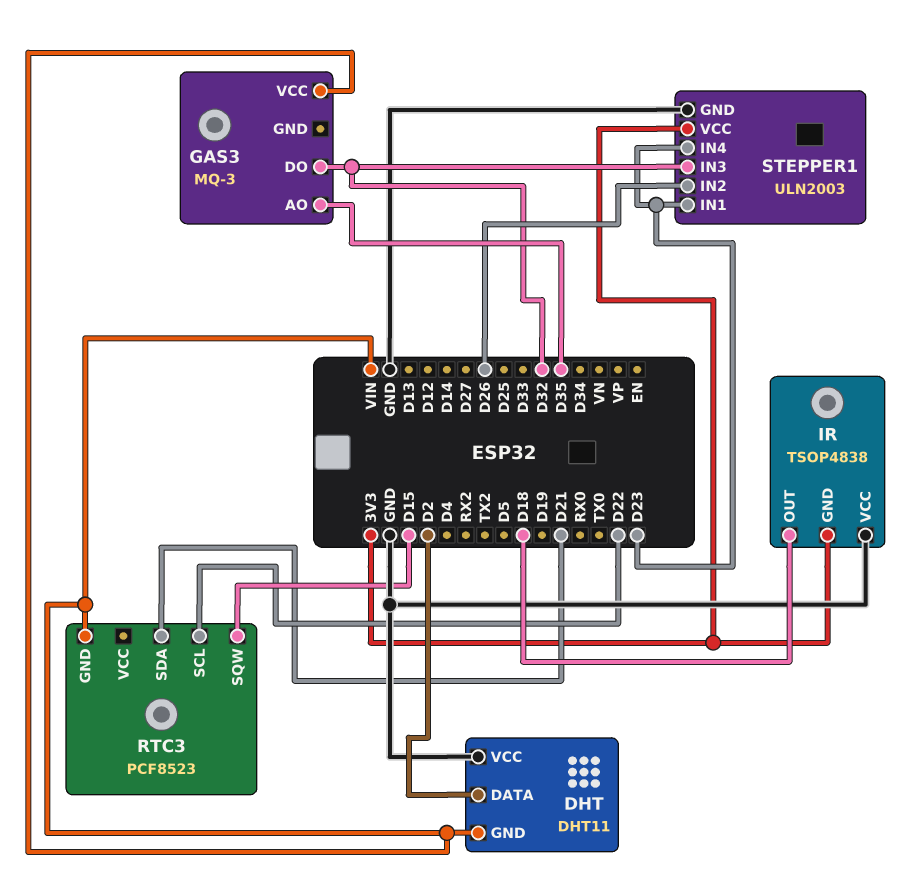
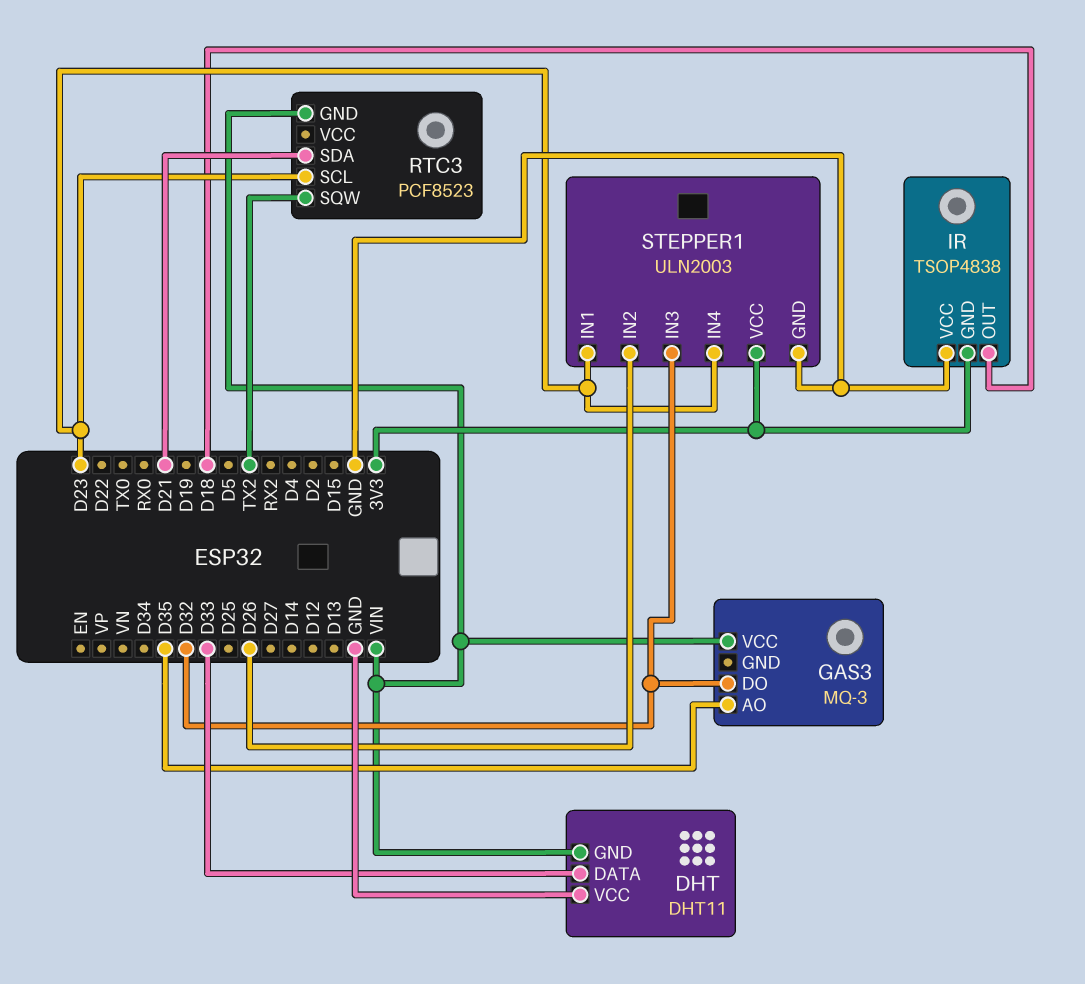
DHT pin DATA: D2 -> D33
RTC3 pin SCL: D22 -> D23
RTC3 pin SQW: D15 -> TX2

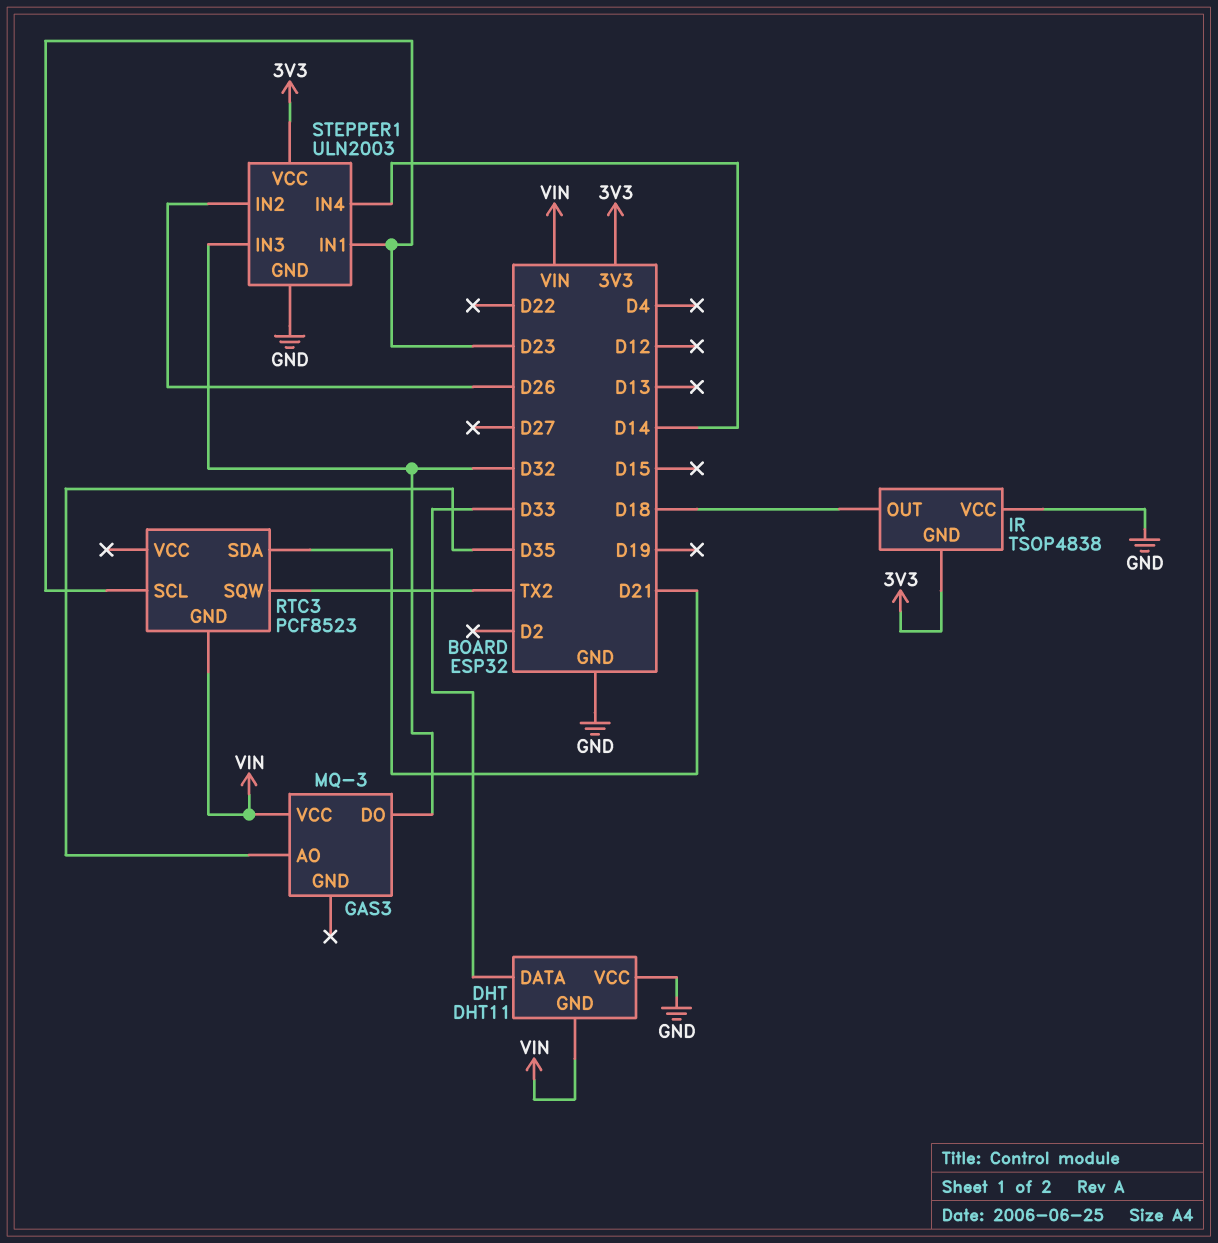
STEPPER1 pin IN4: D23 -> D14

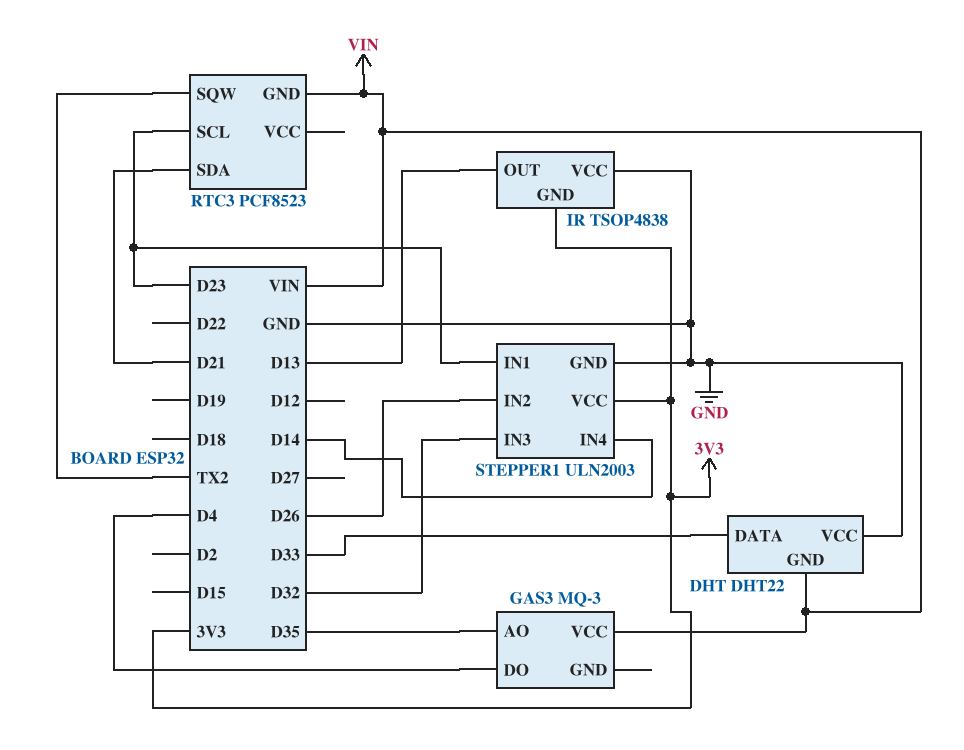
DHT: DHT11 -> DHT22
GAS3 pin DO: D32 -> D4
IR pin OUT: D18 -> D13

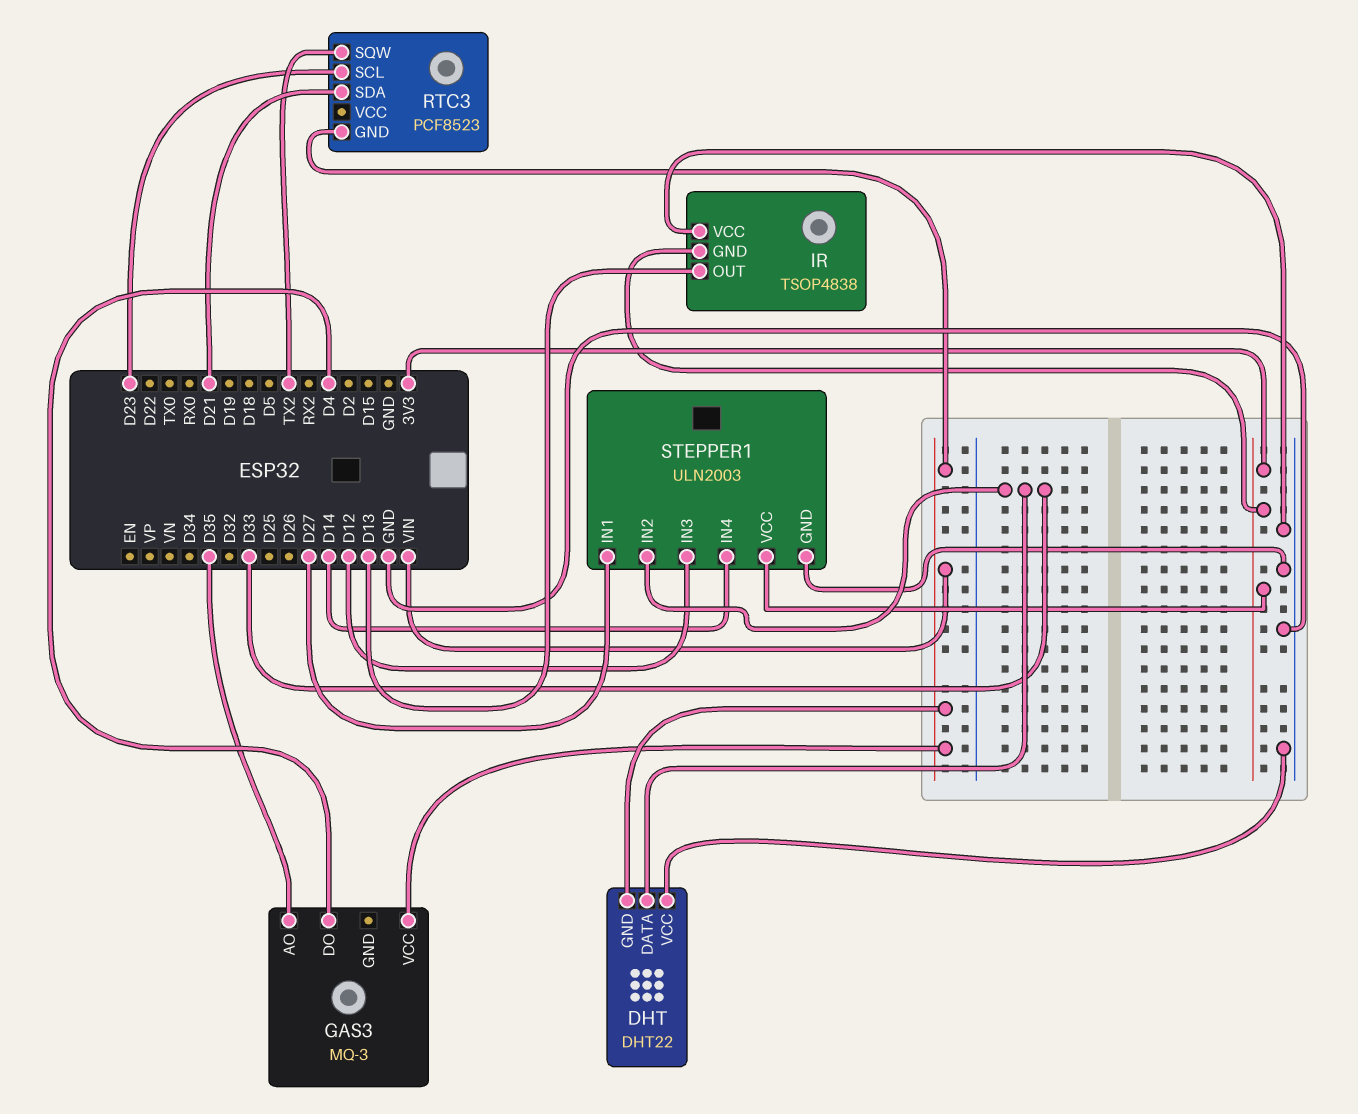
STEPPER1 pin IN1: D23 -> D27
STEPPER1 pin IN2: D26 -> D33
STEPPER1 pin IN3: D32 -> D12

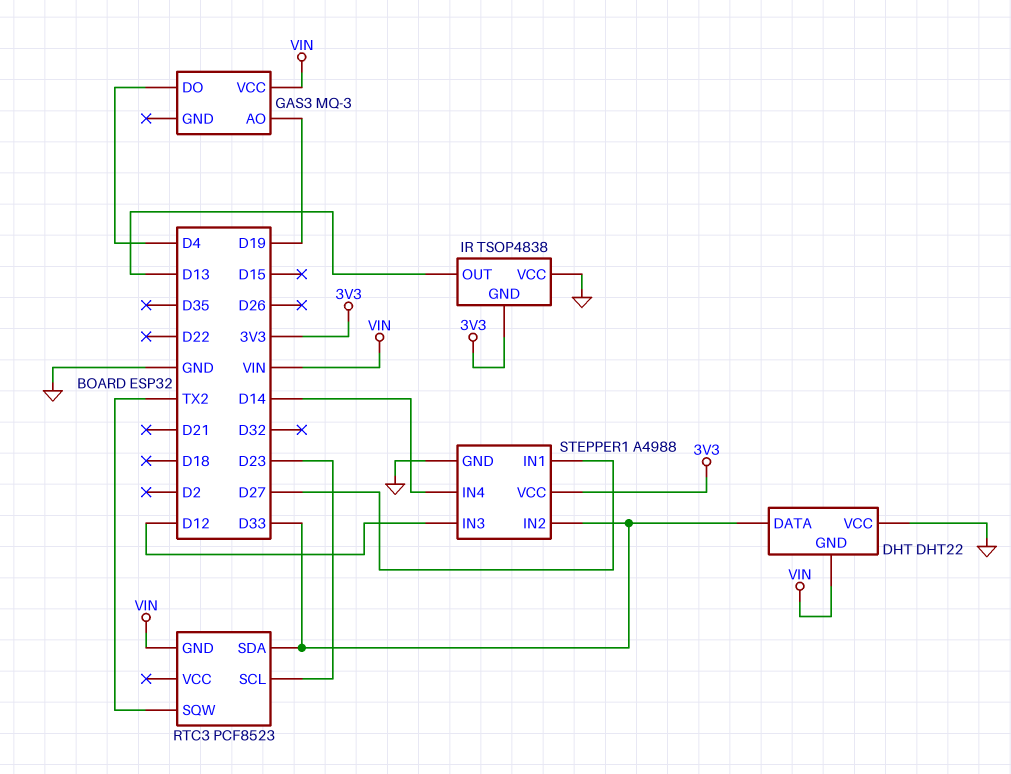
GAS3 pin AO: D35 -> D19
RTC3 pin SDA: D21 -> D33
STEPPER1: ULN2003 -> A4988

